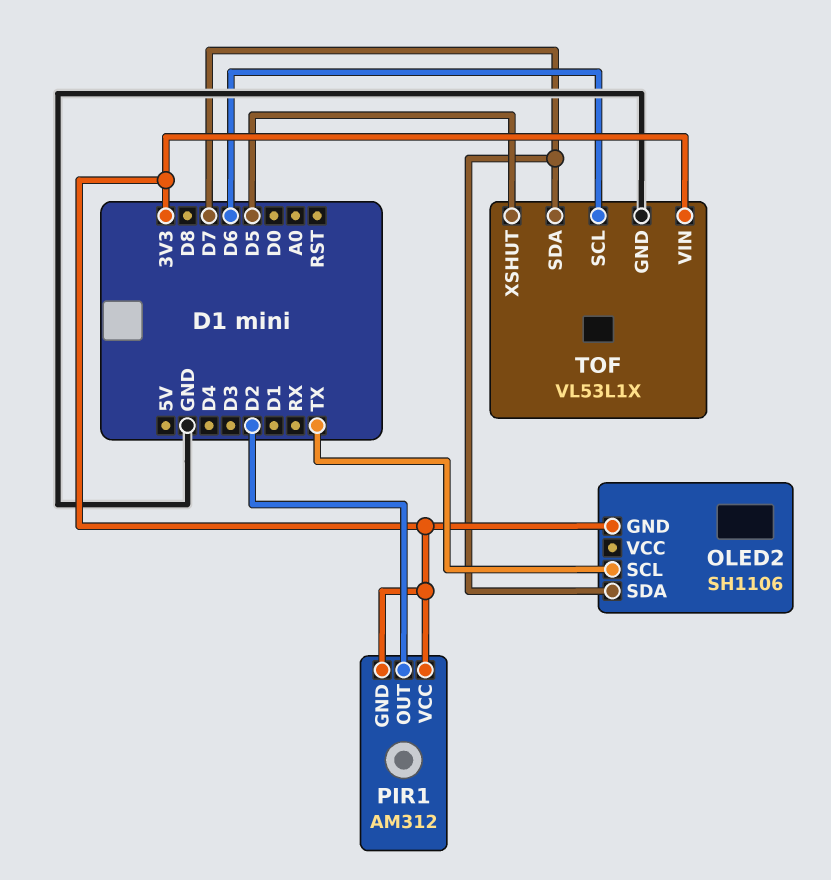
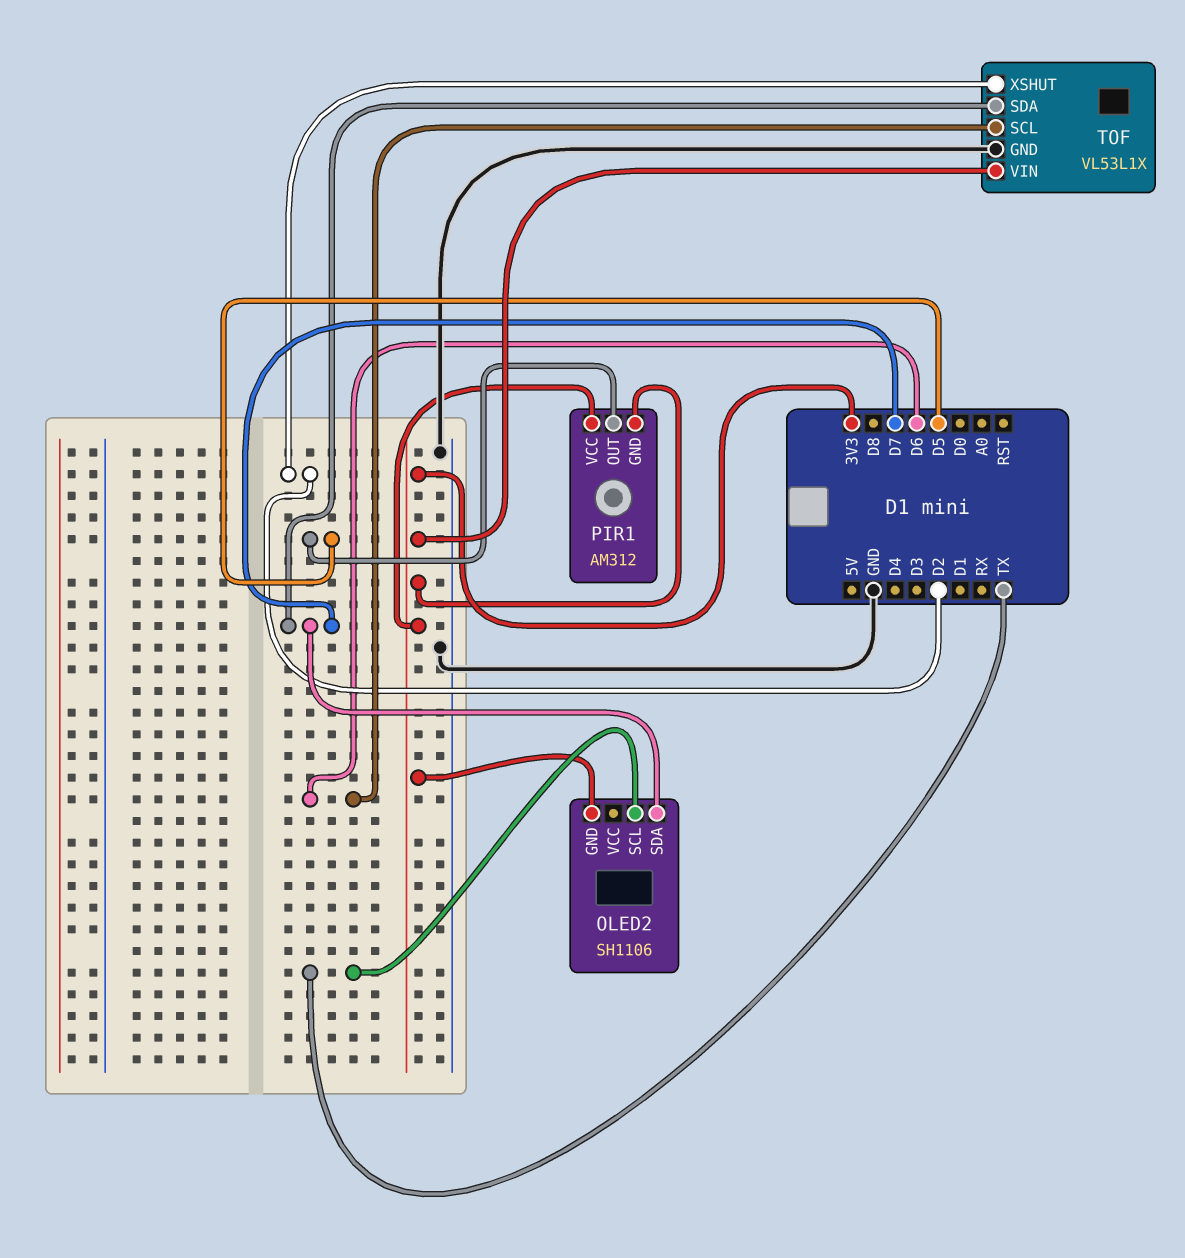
PIR1 pin OUT: D2 -> D5
TOF pin XSHUT: D5 -> D2

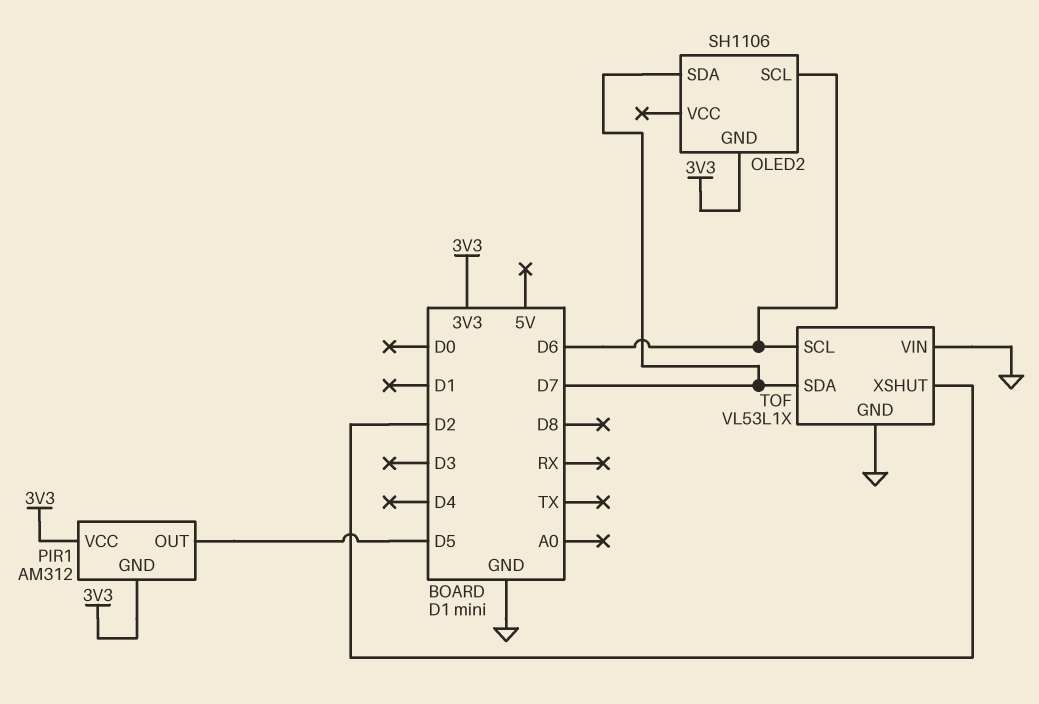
OLED2 pin SCL: TX -> D6
TOF pin VIN: 3V3 -> GND

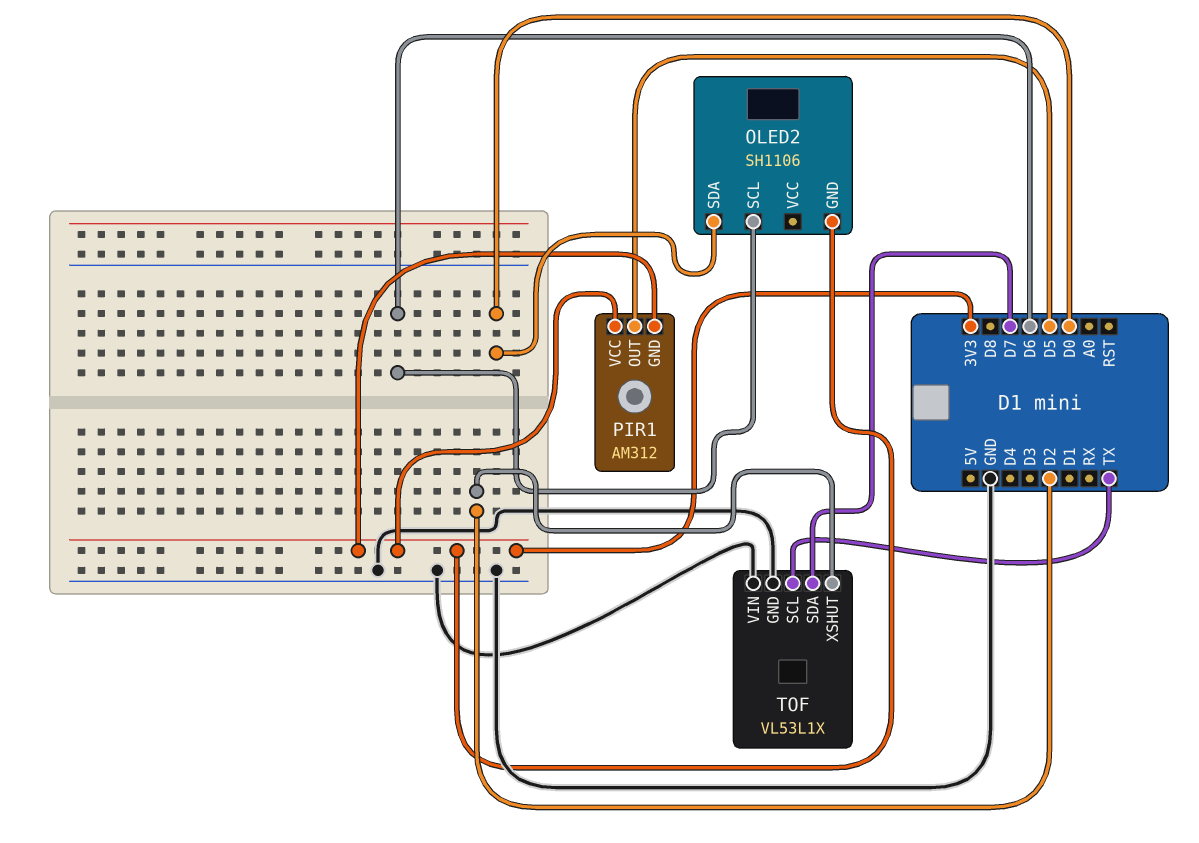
OLED2 pin SDA: D7 -> D0
TOF pin SCL: D6 -> TX

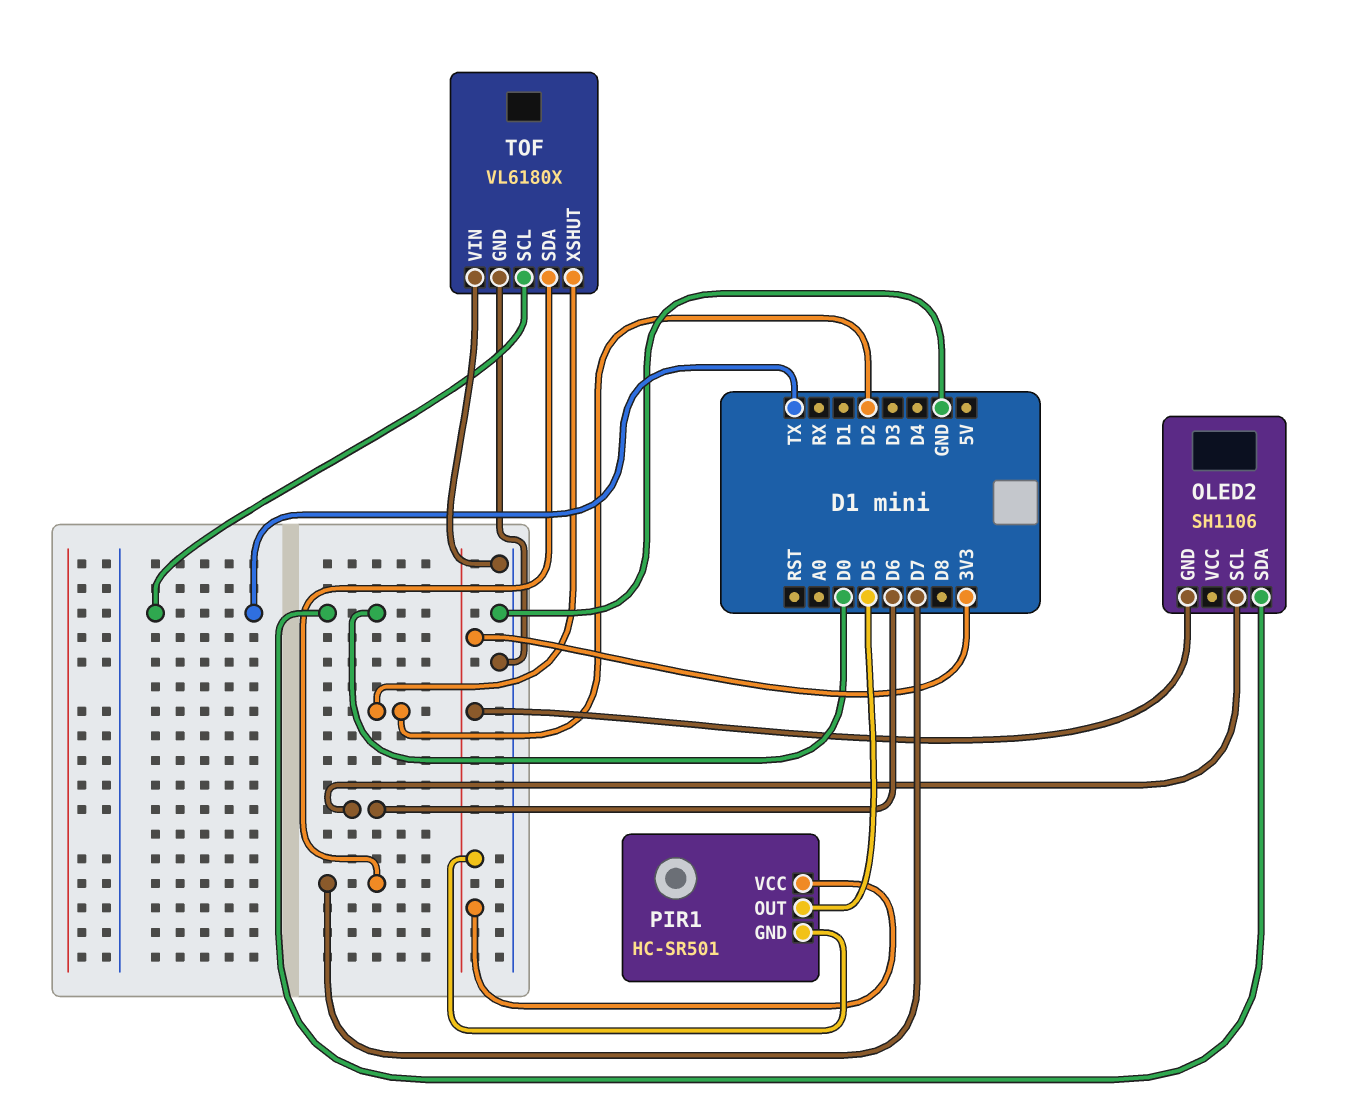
PIR1: AM312 -> HC-SR501
TOF: VL53L1X -> VL6180X

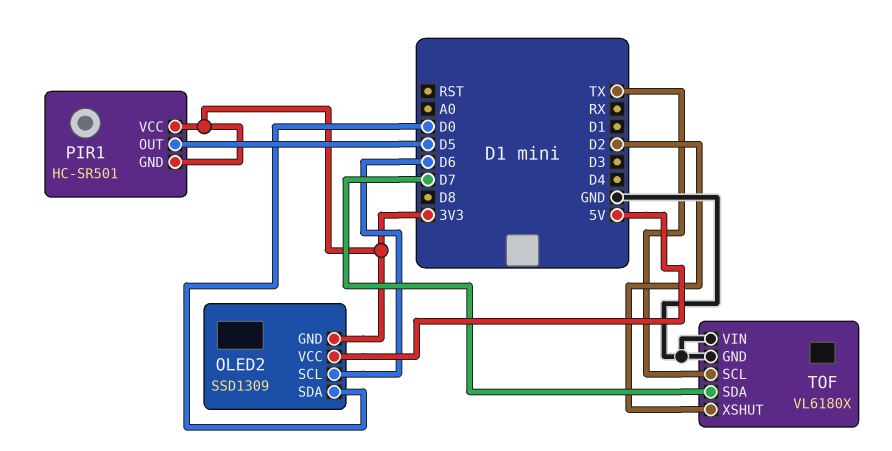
OLED2: SH1106 -> SSD1309
OLED2 pin VCC: none -> 5V

